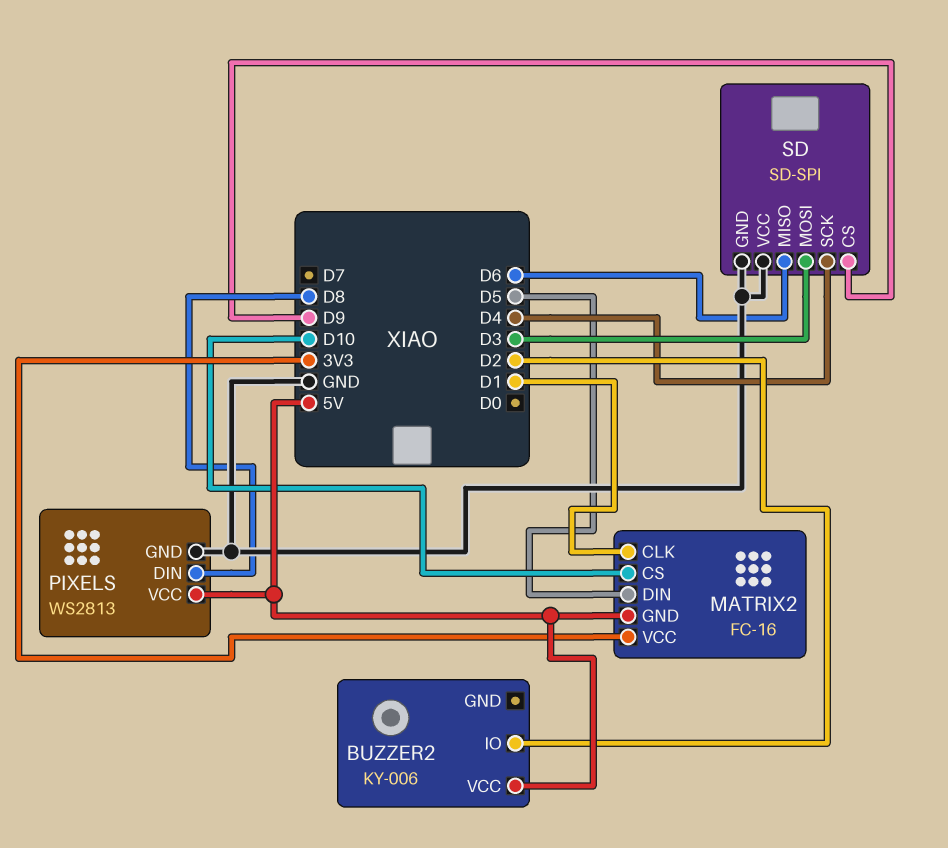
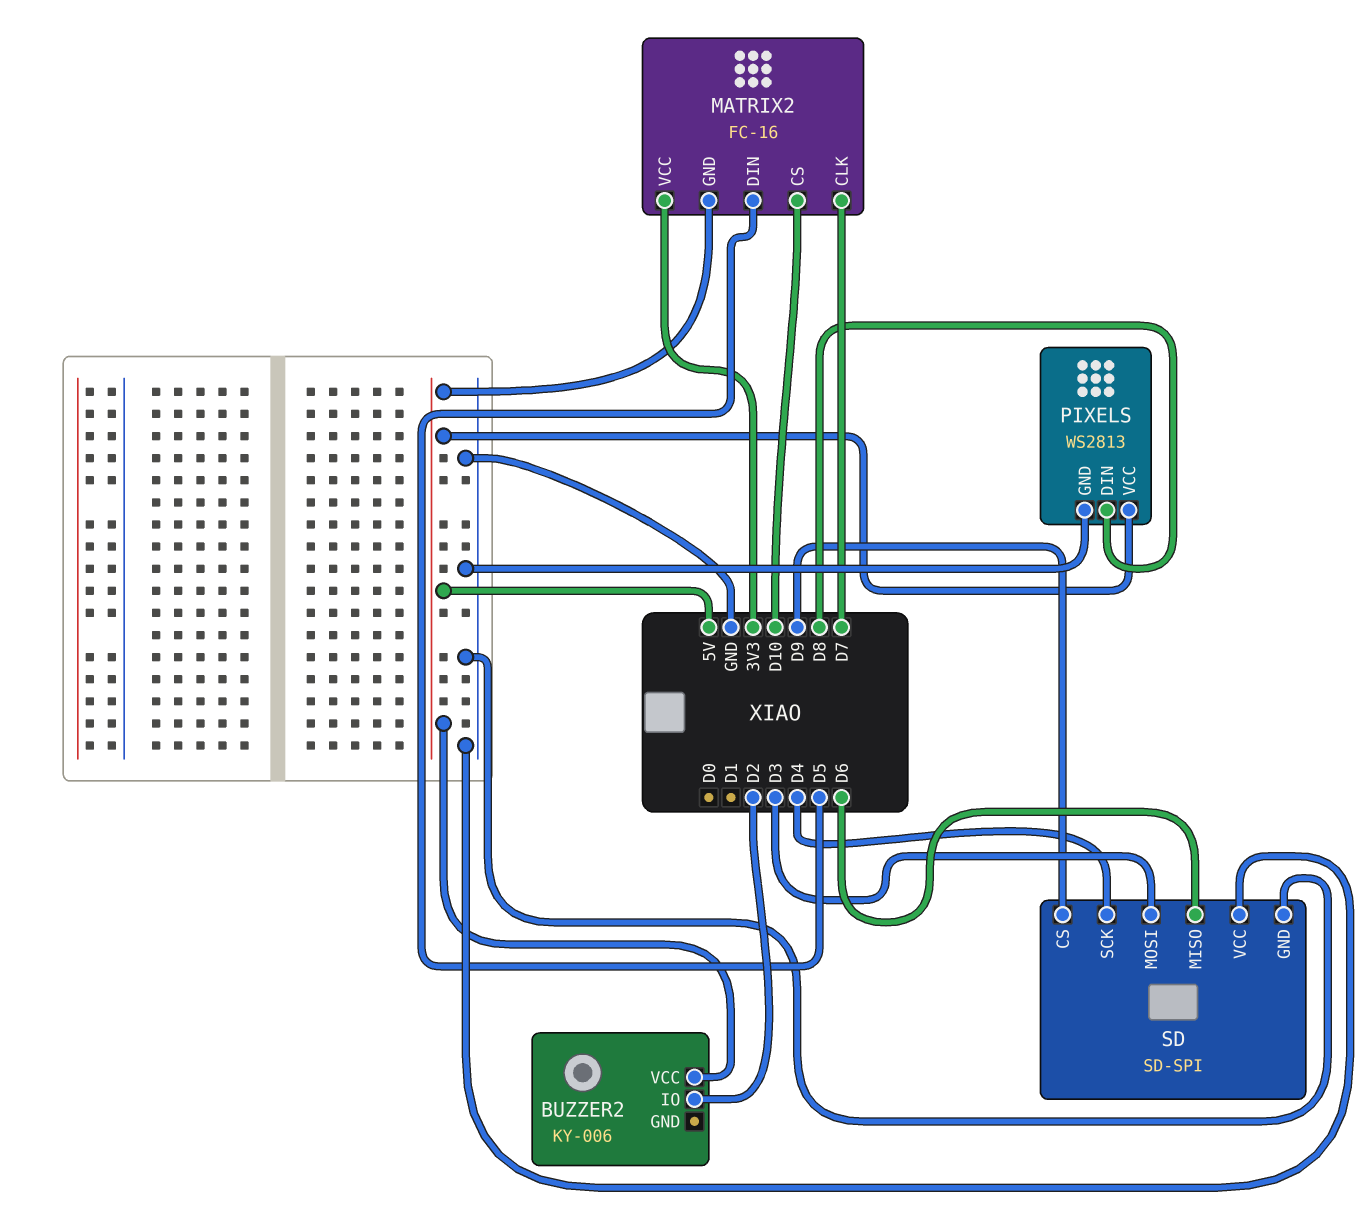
MATRIX2 pin CLK: D1 -> D7

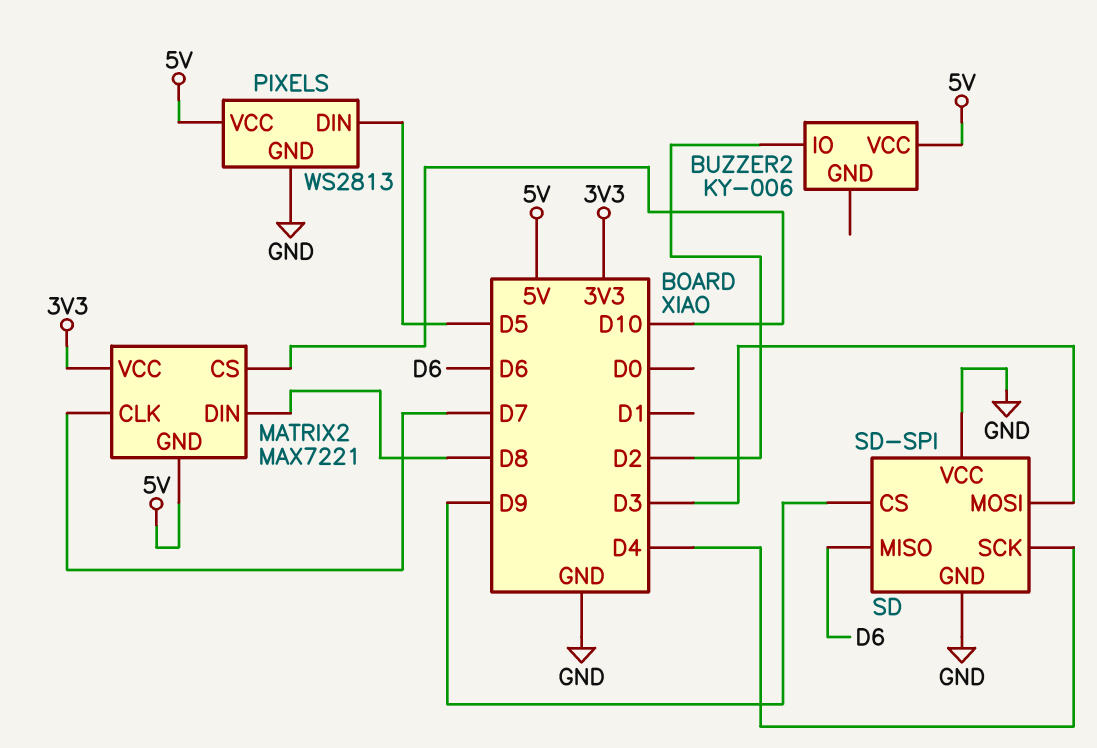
MATRIX2: FC-16 -> MAX7221
MATRIX2 pin DIN: D5 -> D8
PIXELS pin DIN: D8 -> D5

